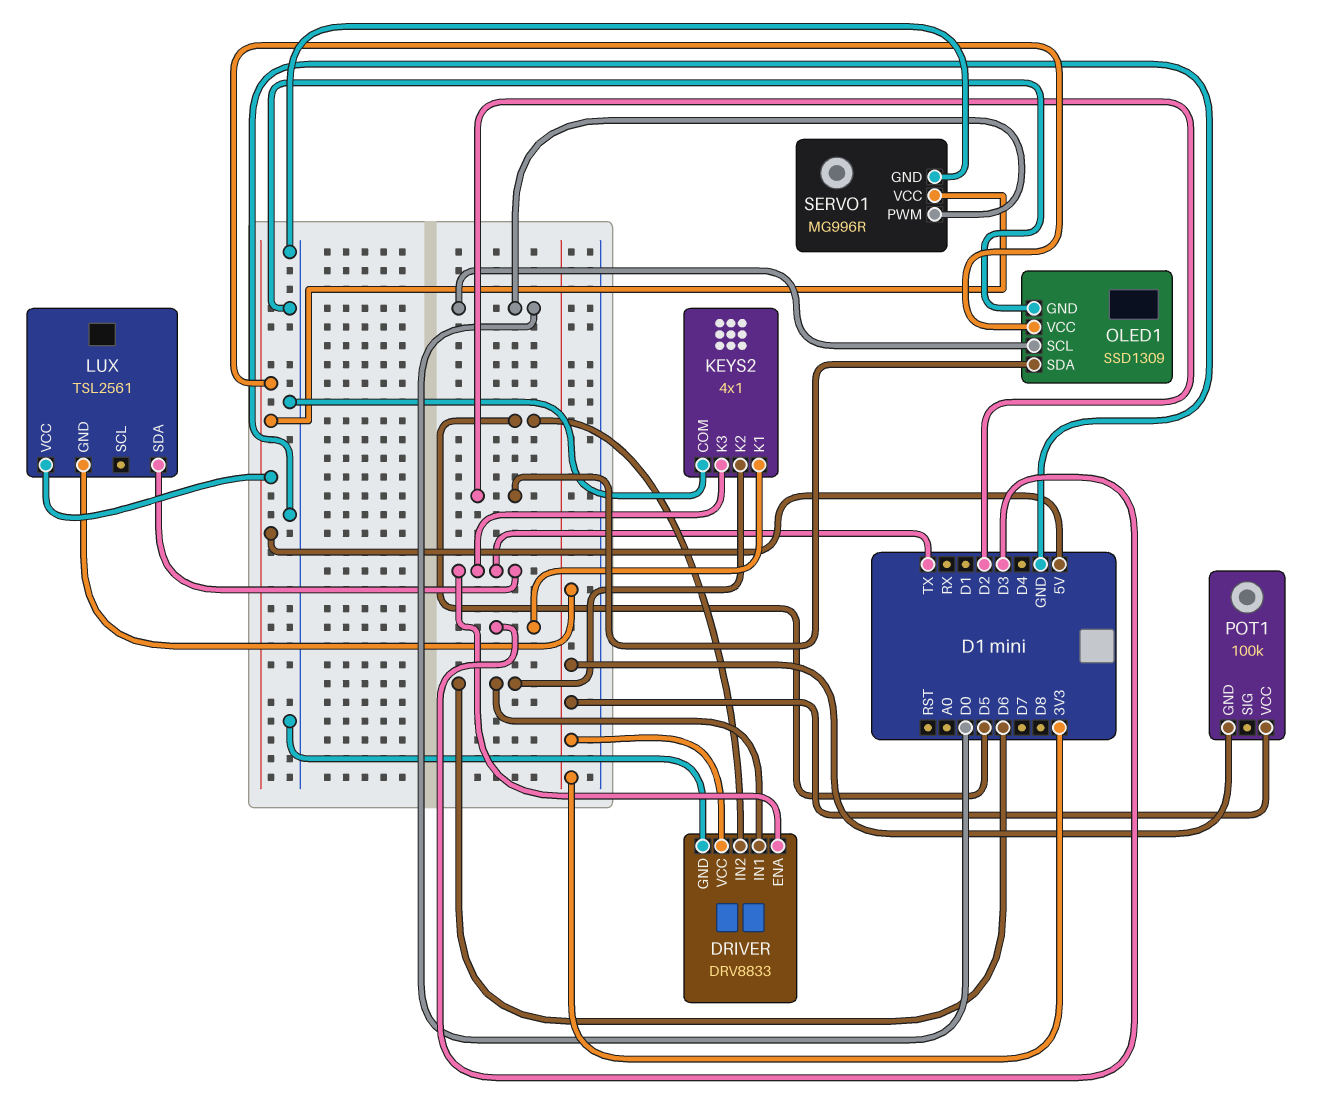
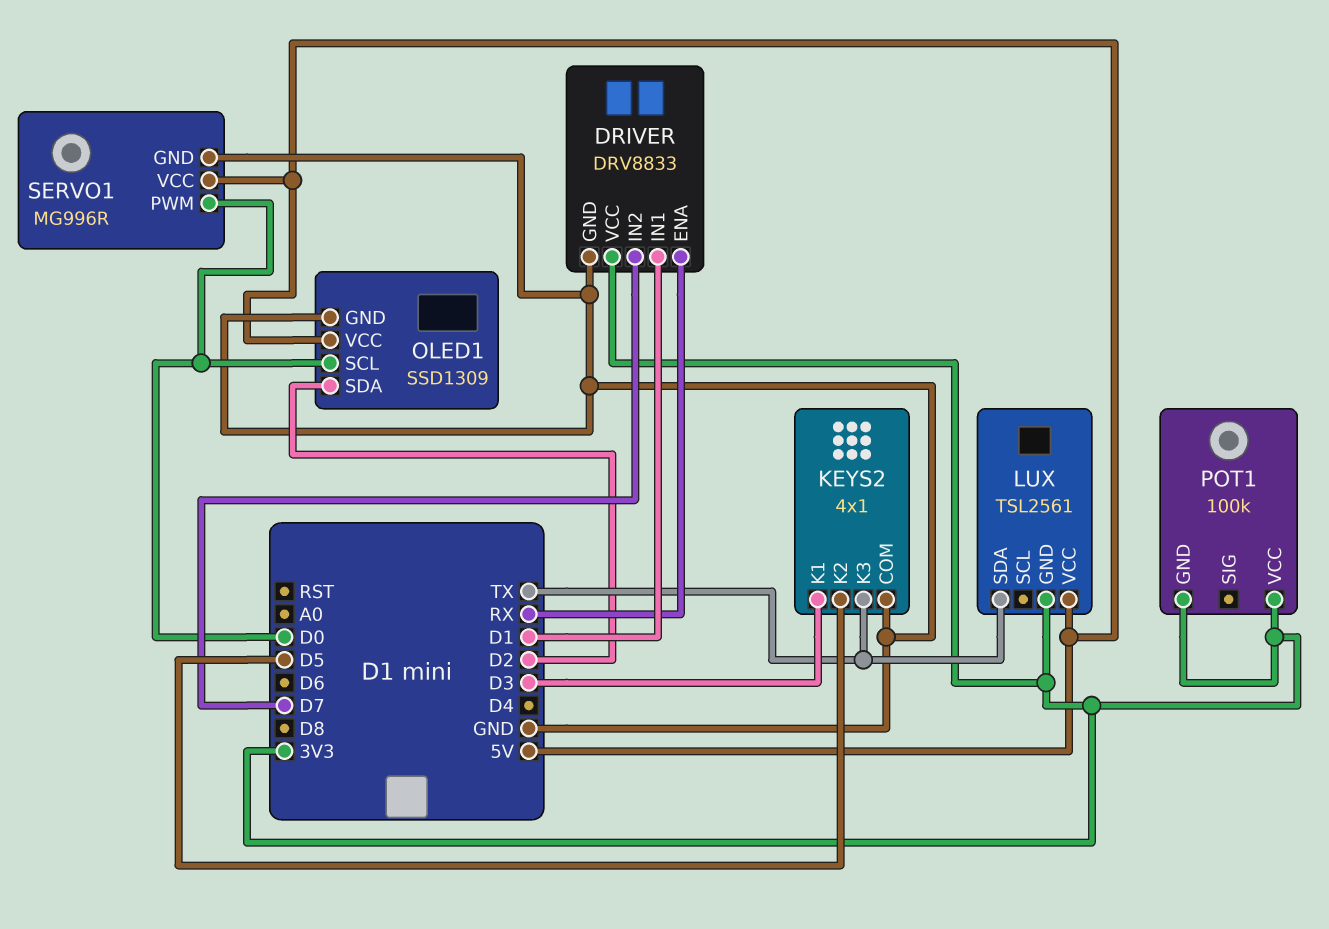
DRIVER pin ENA: TX -> RX
DRIVER pin IN1: D6 -> D1
DRIVER pin IN2: D5 -> D7
KEYS2 pin K2: D6 -> D5

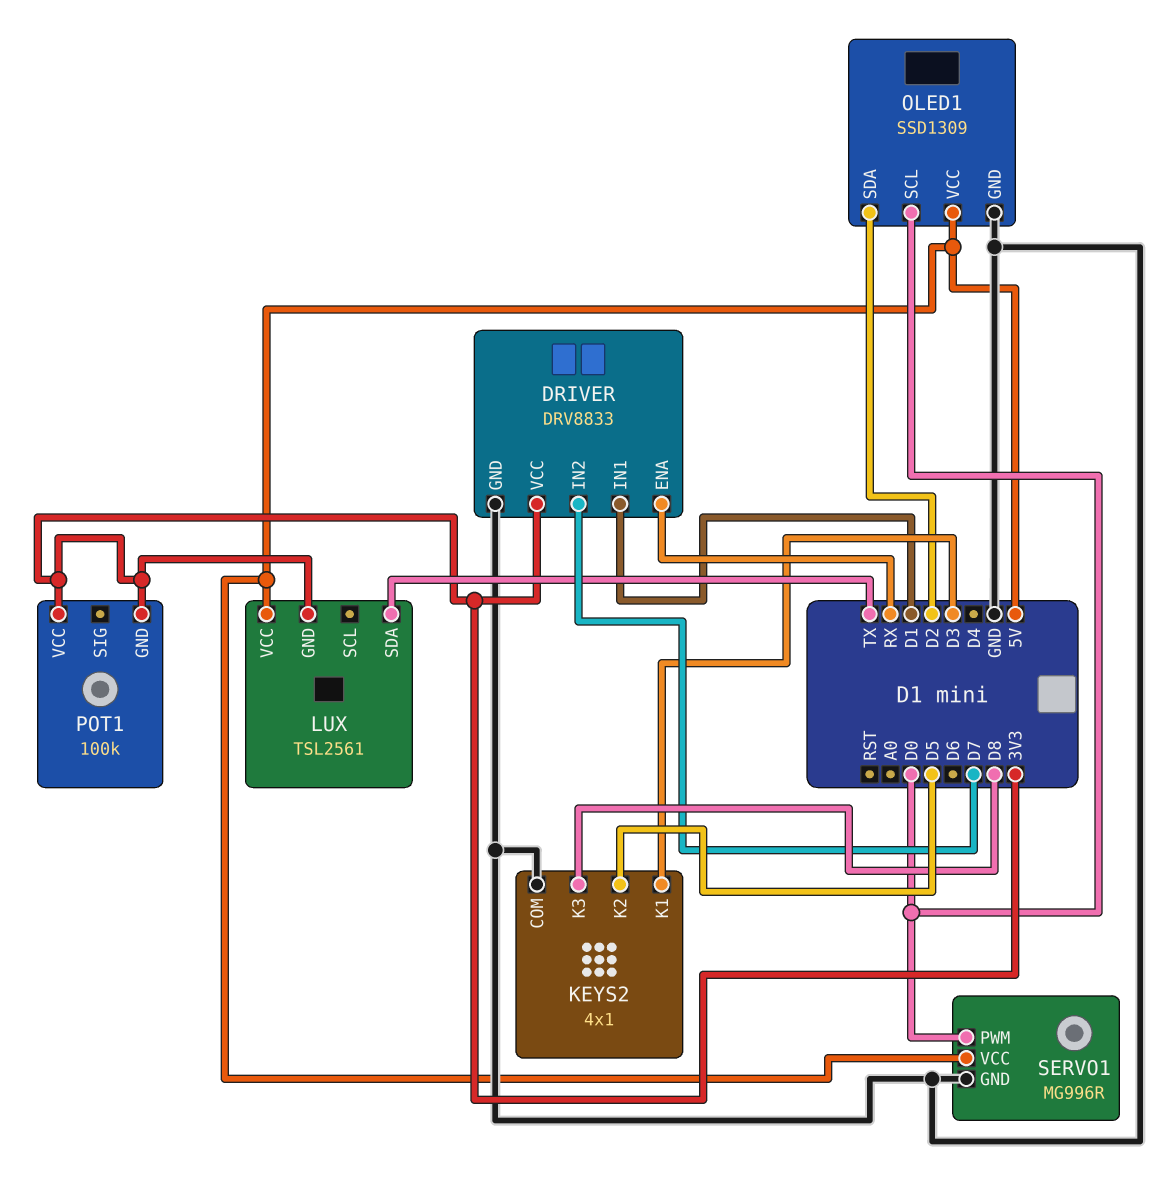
KEYS2 pin K3: TX -> D8

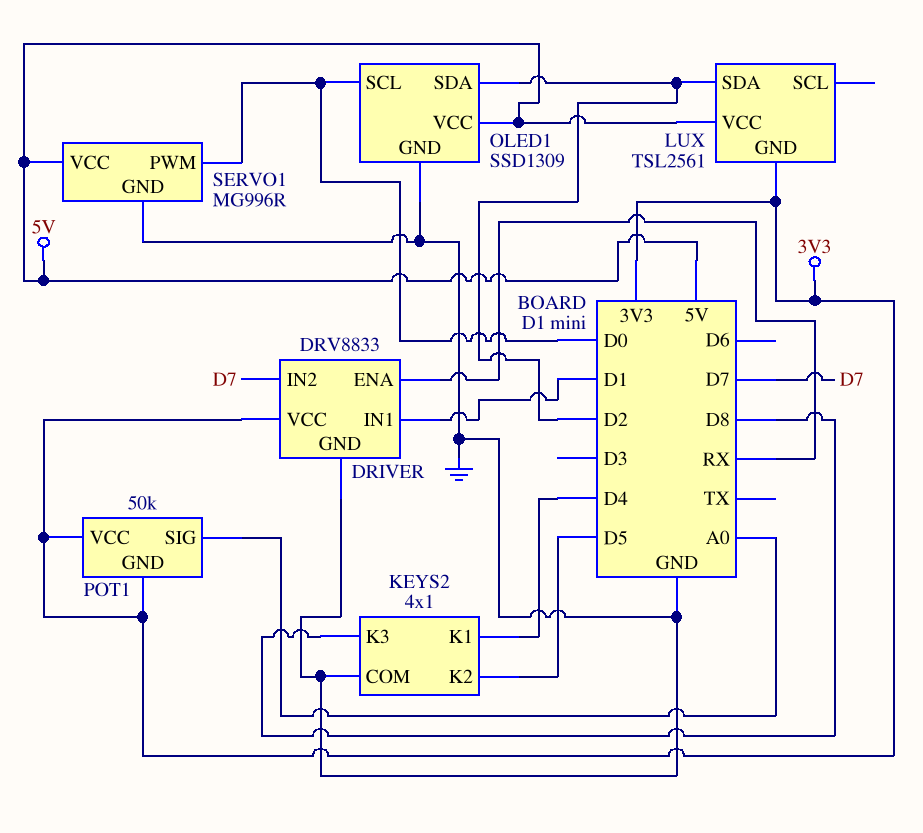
KEYS2 pin K1: D3 -> D4
LUX pin SDA: TX -> D2
POT1: 100k -> 50k
POT1 pin SIG: none -> A0

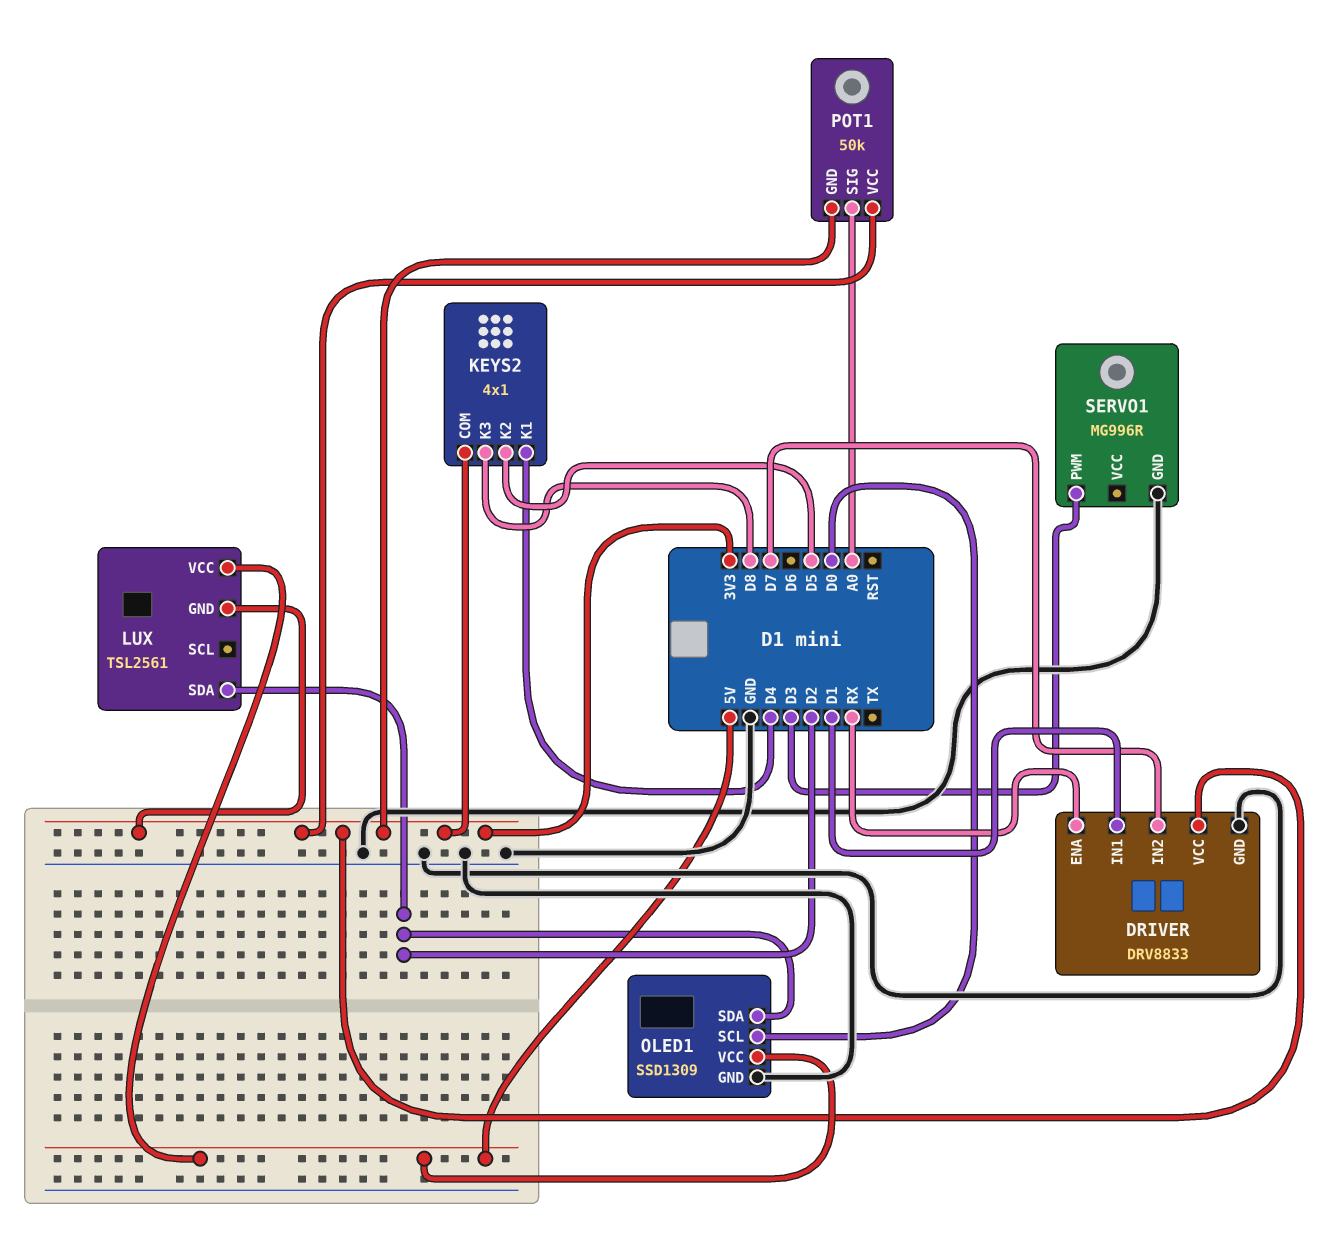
KEYS2 pin COM: GND -> 3V3
SERVO1 pin PWM: D0 -> D3
SERVO1 pin VCC: 5V -> none

